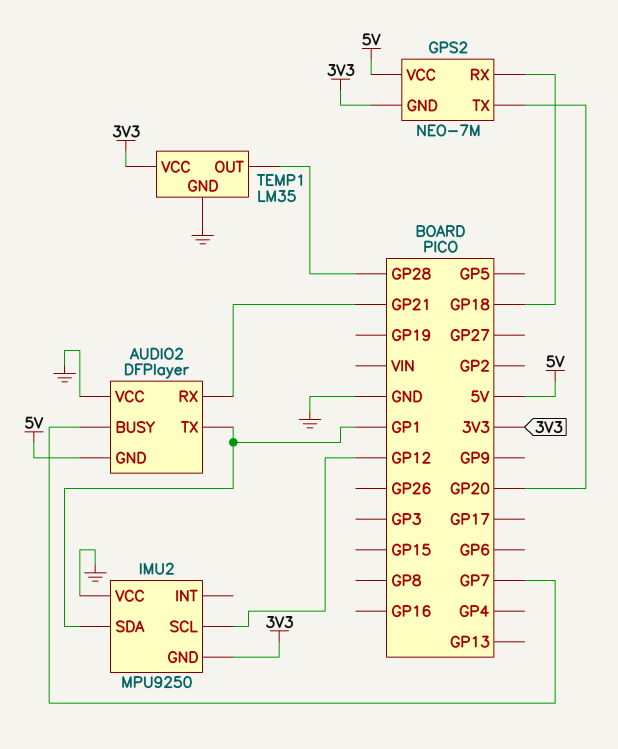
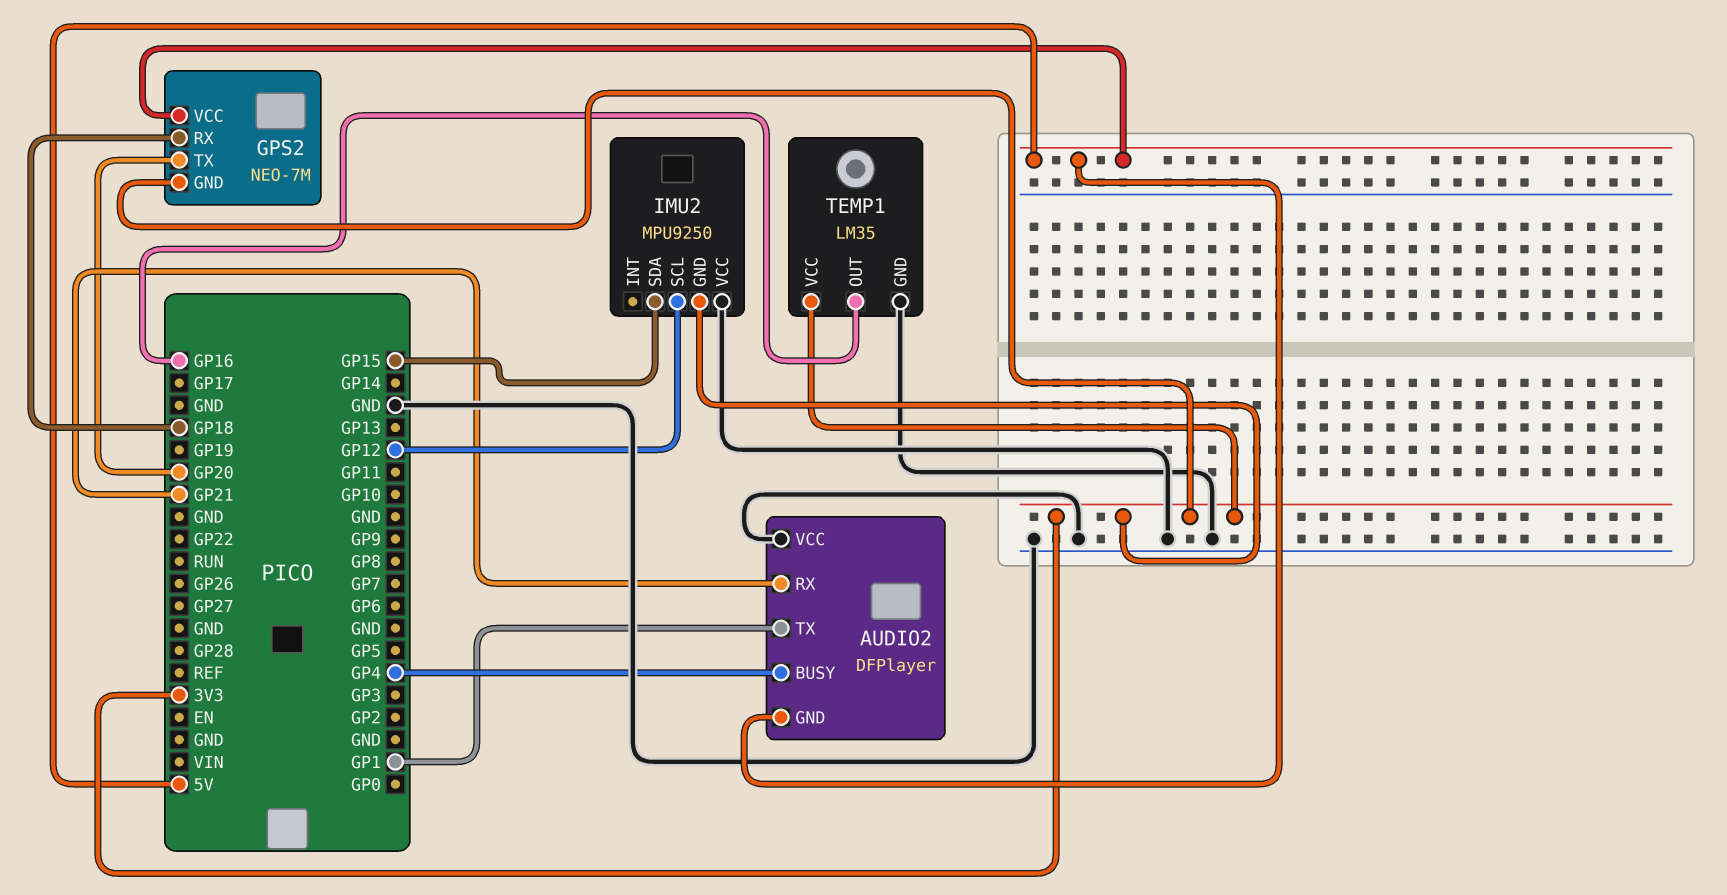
AUDIO2 pin BUSY: GP7 -> GP4
IMU2 pin SDA: GP1 -> GP15
TEMP1 pin OUT: GP28 -> GP16

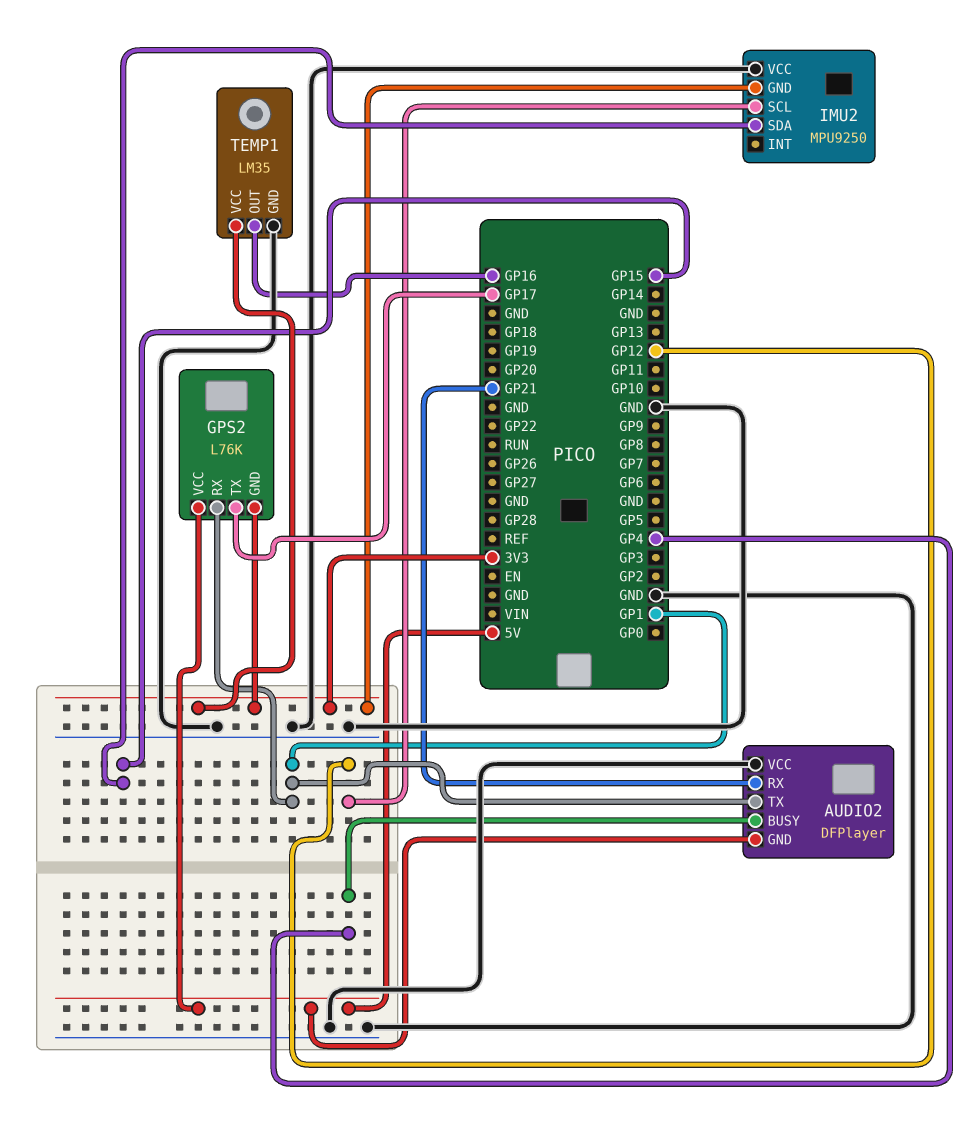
GPS2: NEO-7M -> L76K
GPS2 pin RX: GP18 -> GP1
GPS2 pin TX: GP20 -> GP17

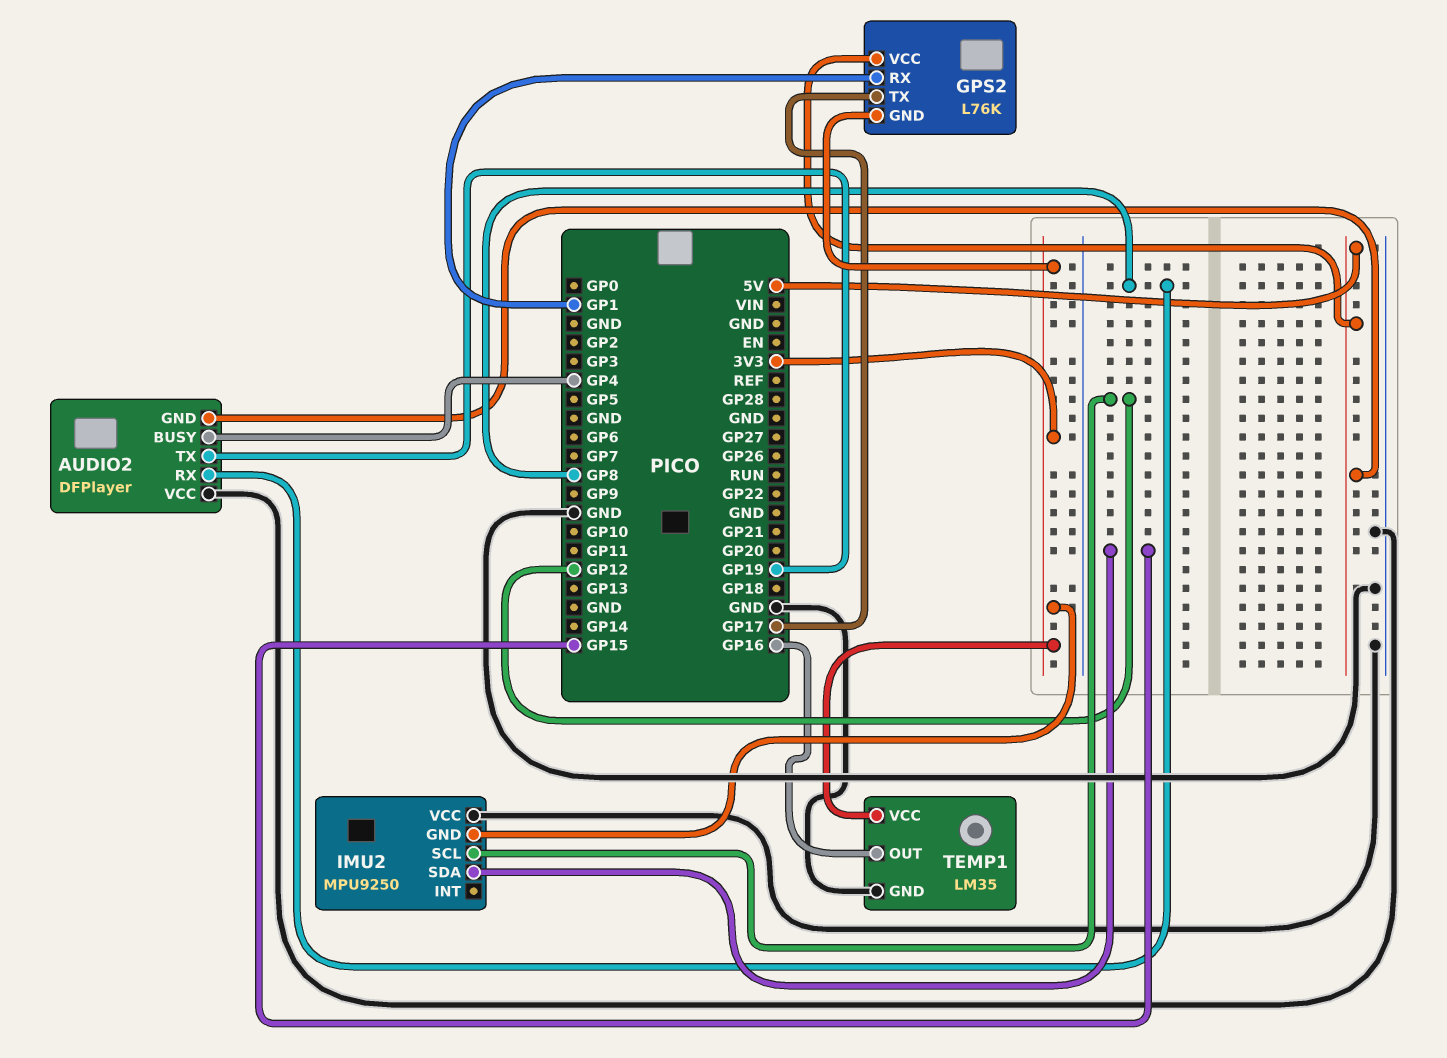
AUDIO2 pin RX: GP21 -> GP8
AUDIO2 pin TX: GP1 -> GP19

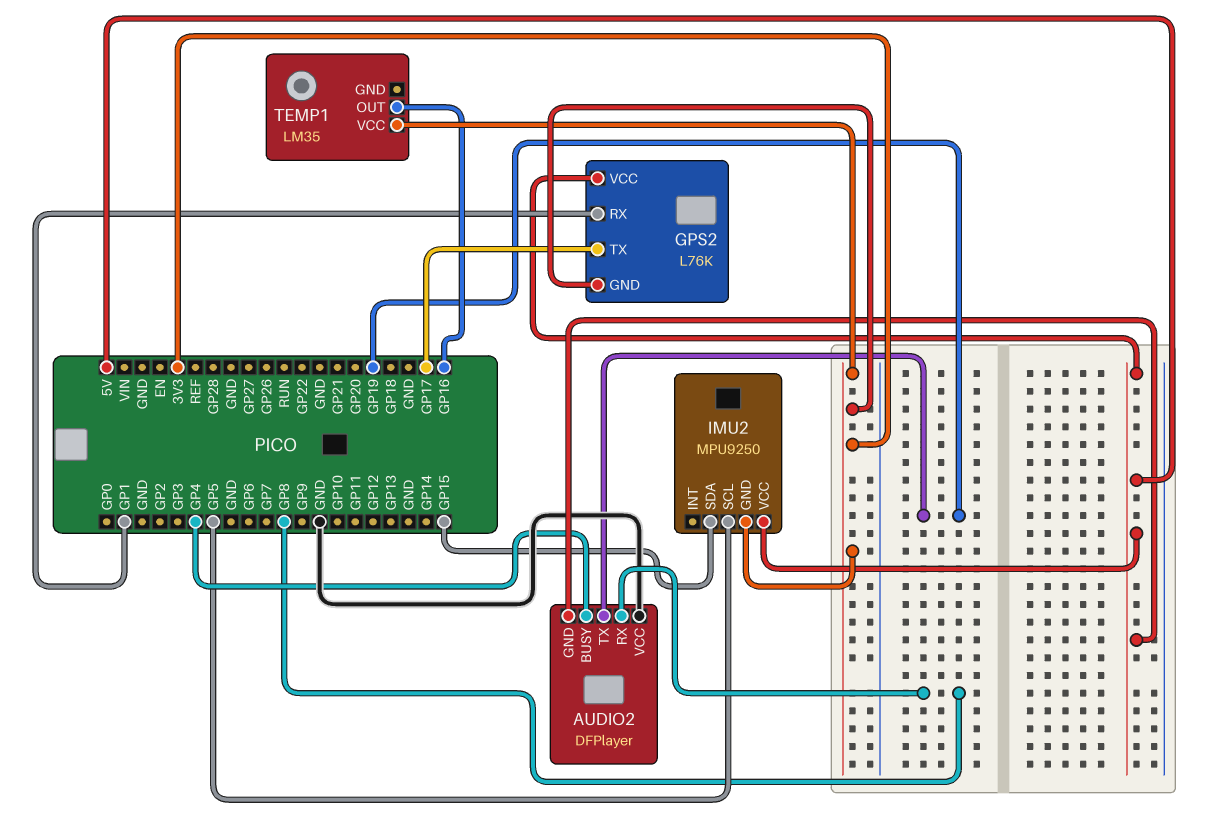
IMU2 pin SCL: GP12 -> GP5
IMU2 pin VCC: GND -> 5V
TEMP1 pin GND: GND -> none

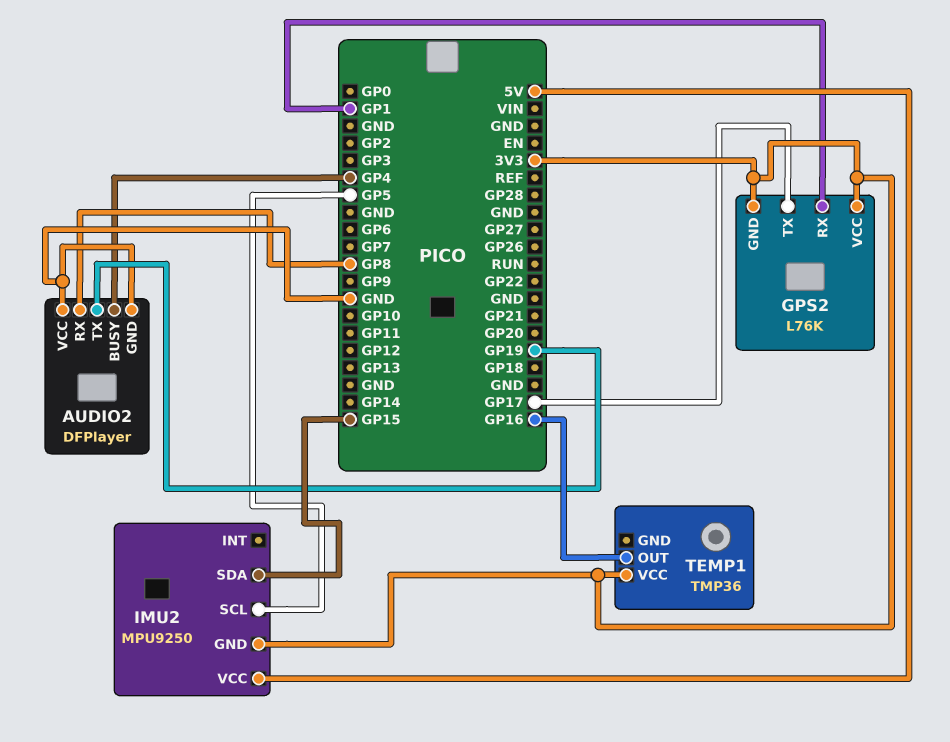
AUDIO2 pin GND: 5V -> GND
GPS2 pin VCC: 5V -> 3V3
TEMP1: LM35 -> TMP36

